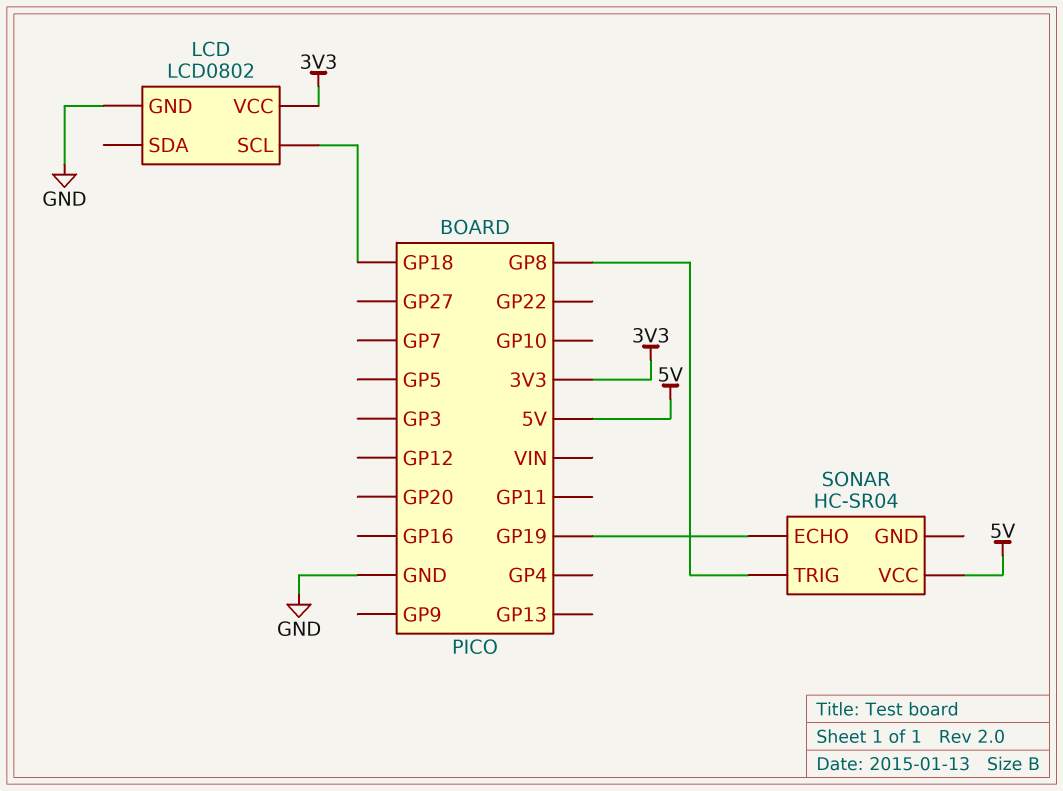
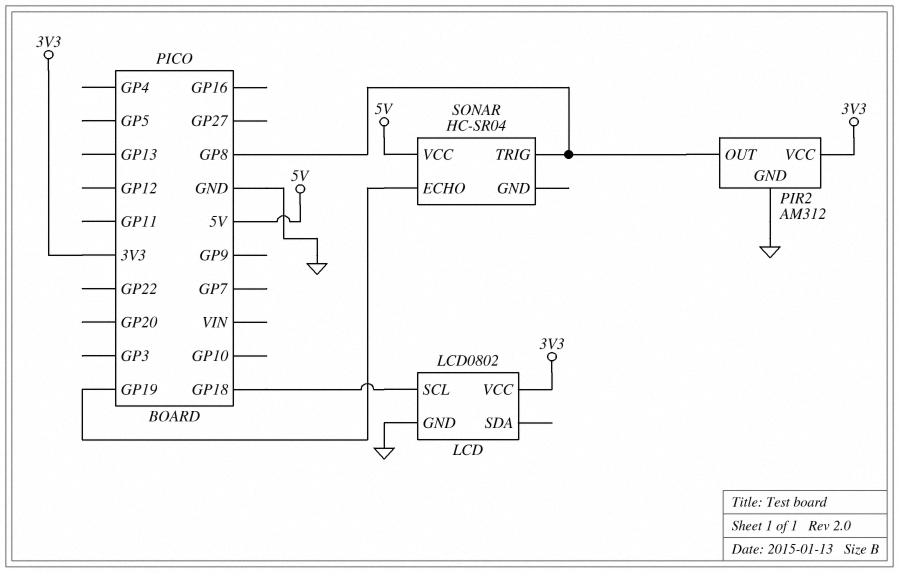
PIR2: none -> AM312
PIR2 pin GND: none -> GND
PIR2 pin OUT: none -> GP8
PIR2 pin VCC: none -> 3V3

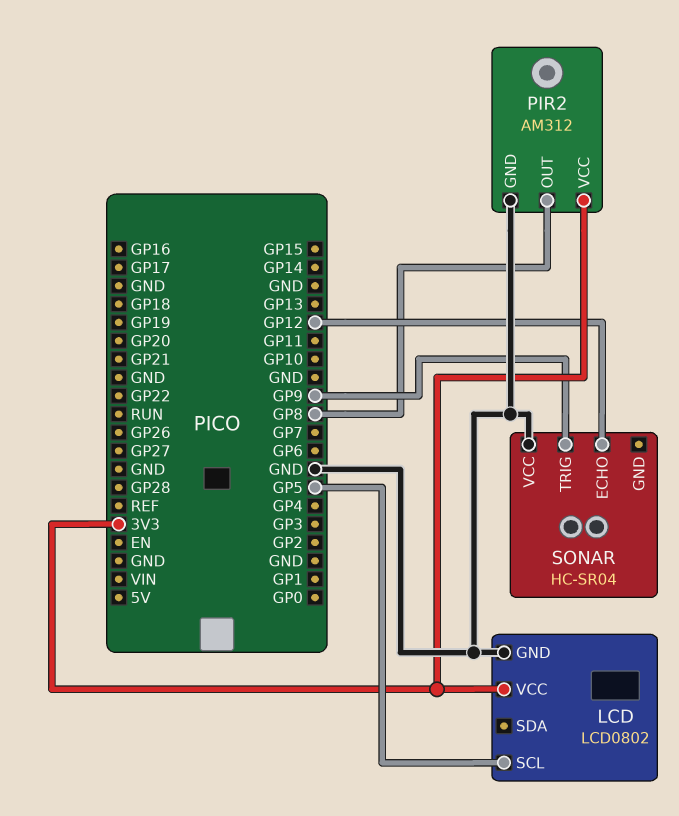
LCD pin SCL: GP18 -> GP5
SONAR pin ECHO: GP19 -> GP12
SONAR pin TRIG: GP8 -> GP9
SONAR pin VCC: 5V -> GND

